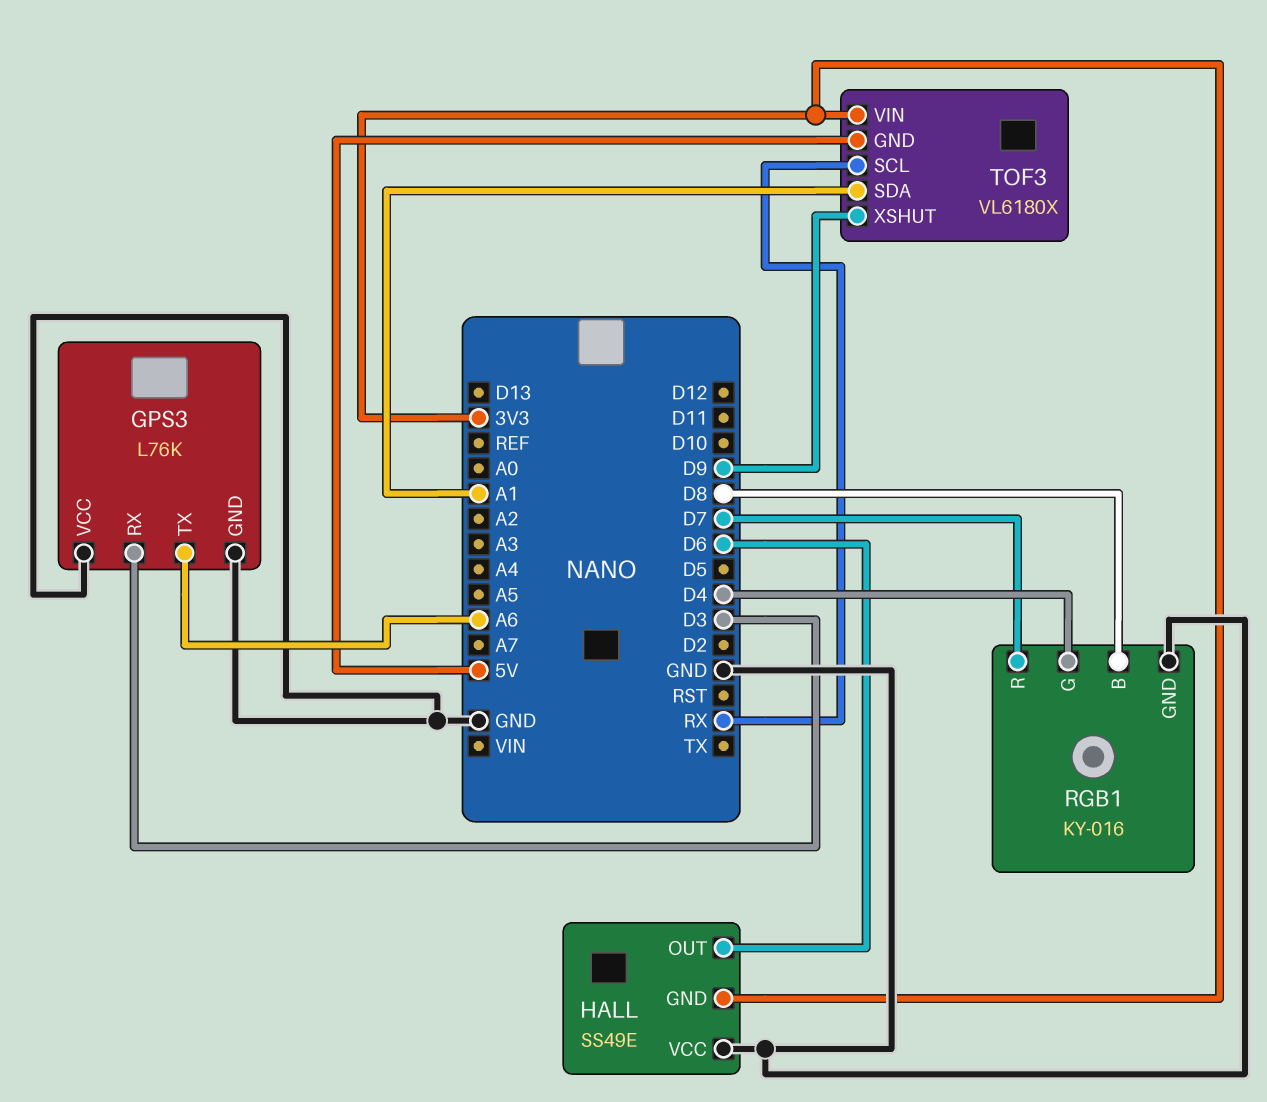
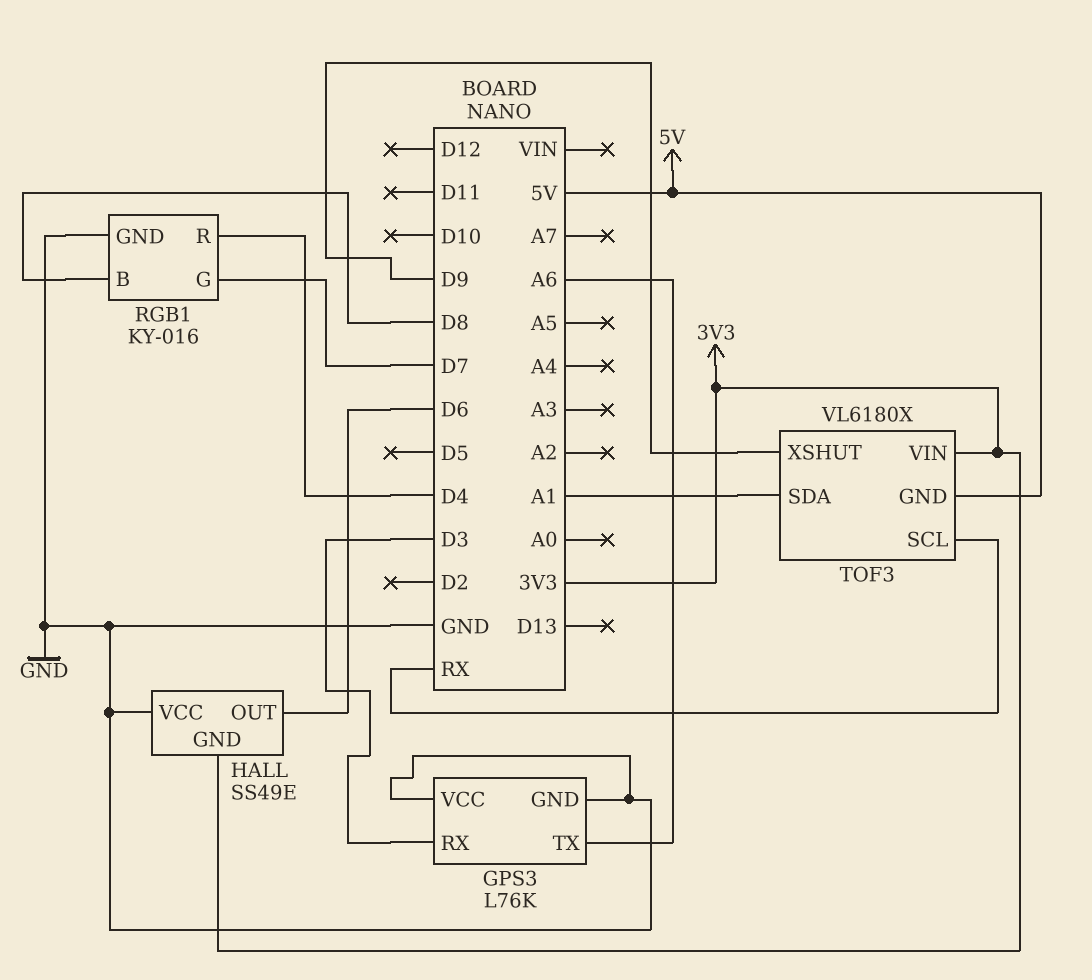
RGB1 pin G: D4 -> D7
RGB1 pin R: D7 -> D4

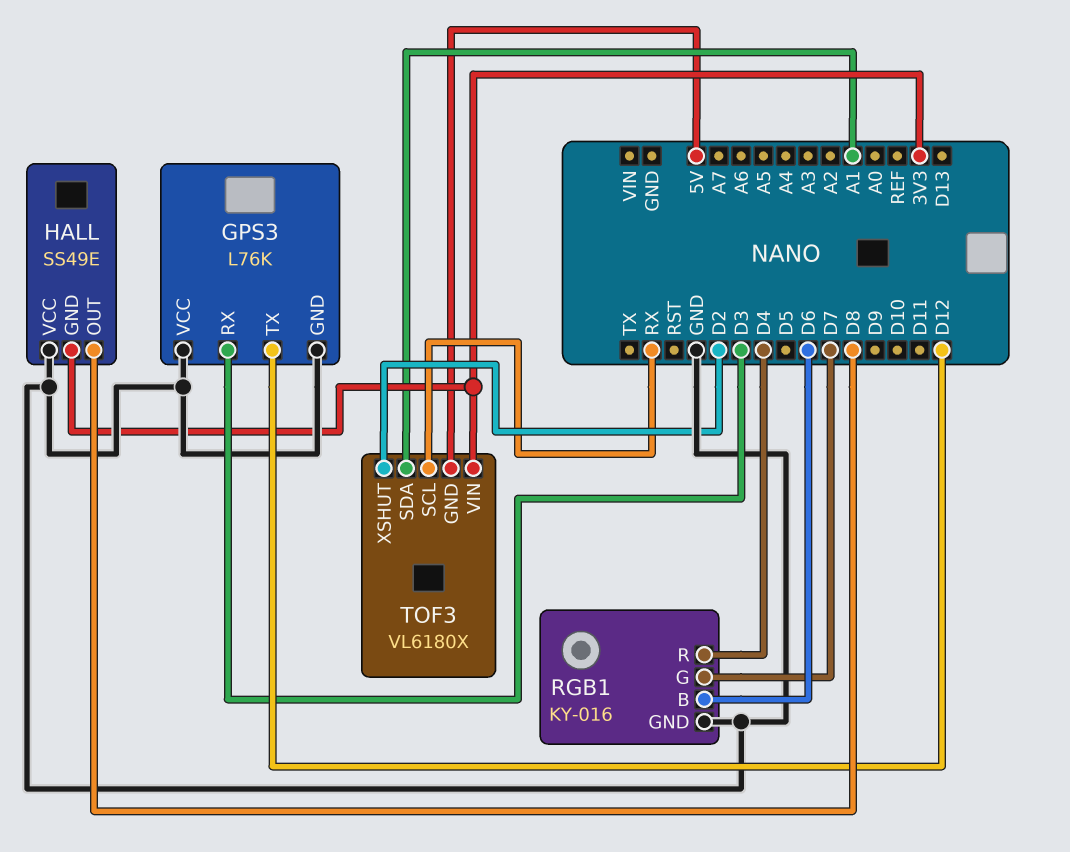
GPS3 pin TX: A6 -> D12
HALL pin OUT: D6 -> D8
RGB1 pin B: D8 -> D6
TOF3 pin XSHUT: D9 -> D2

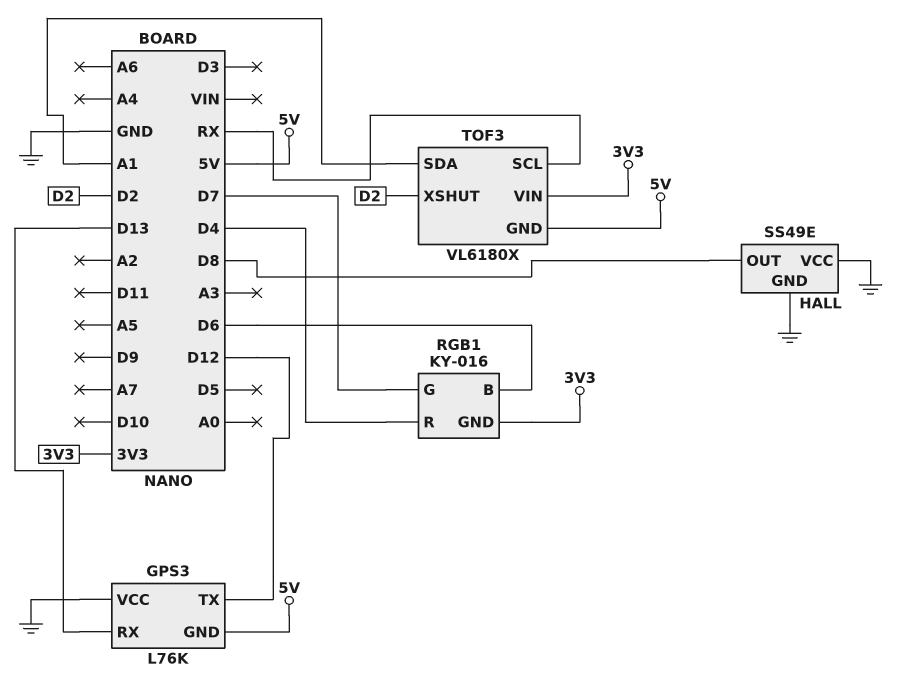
GPS3 pin GND: GND -> 5V
GPS3 pin RX: D3 -> D13
HALL pin GND: 3V3 -> GND
RGB1 pin GND: GND -> 3V3

